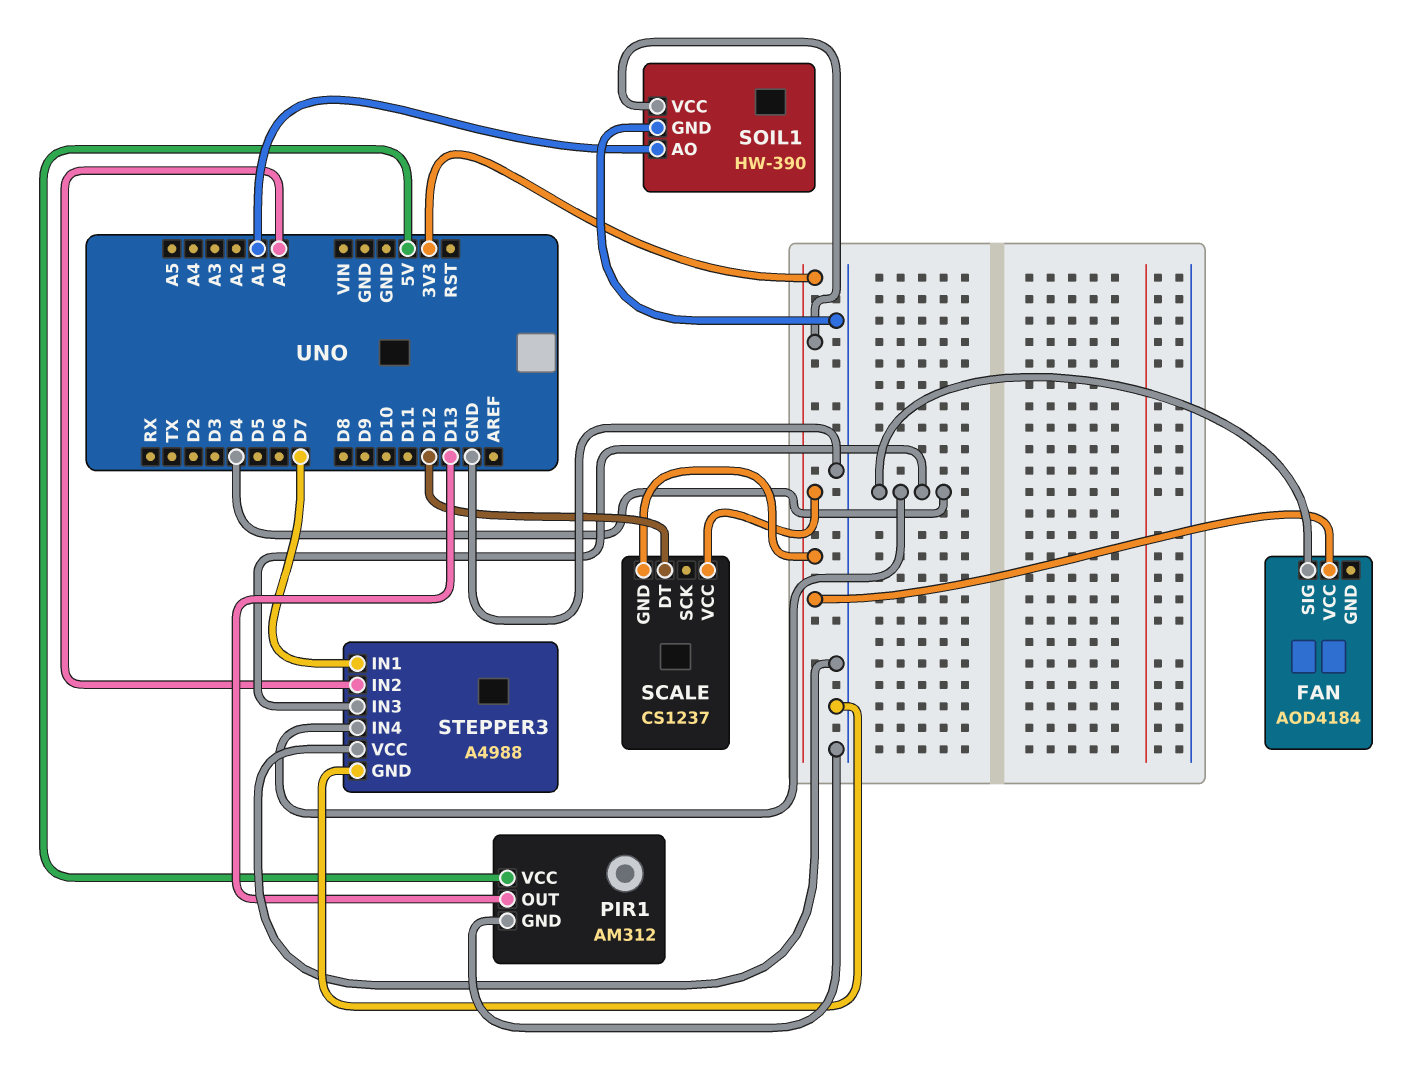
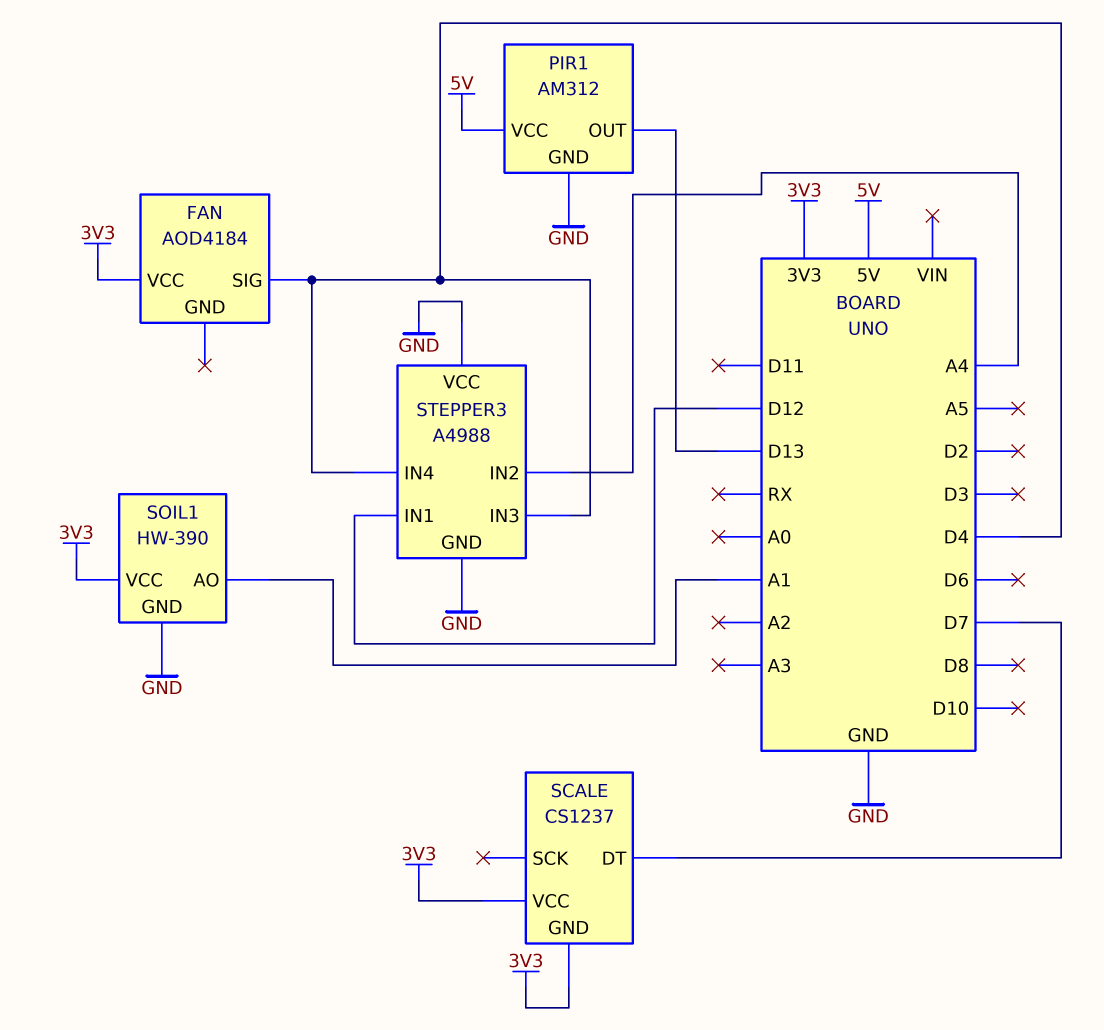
SCALE pin DT: D12 -> D7
STEPPER3 pin IN1: D7 -> D12
STEPPER3 pin IN2: A0 -> A4

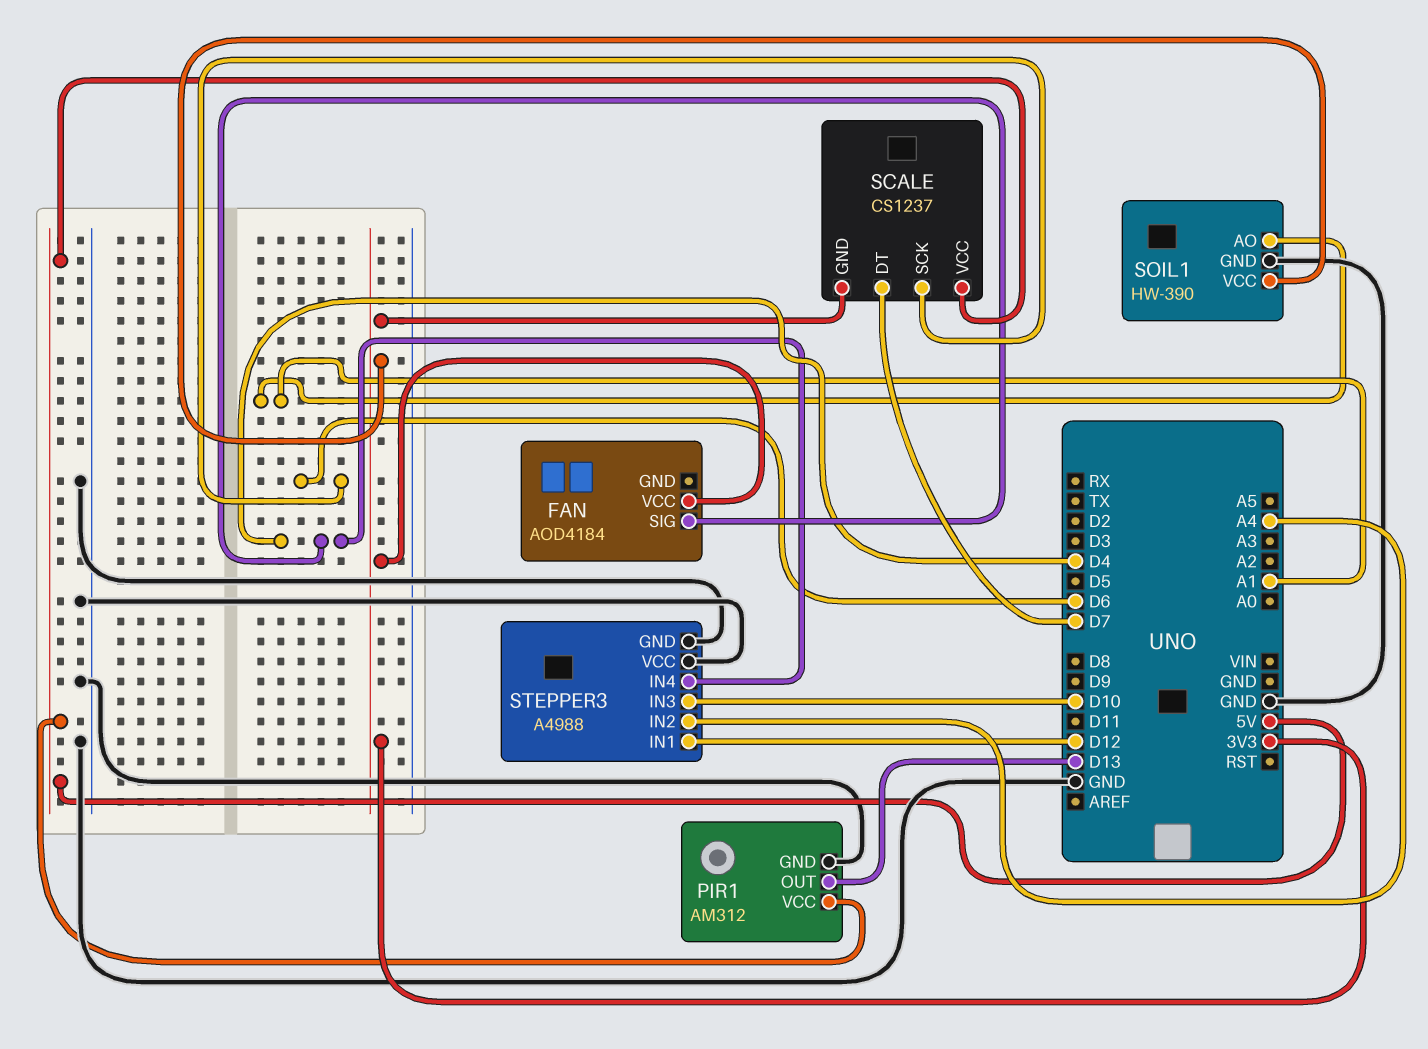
SCALE pin SCK: none -> D6
SCALE pin VCC: 3V3 -> 5V
STEPPER3 pin IN3: D4 -> D10

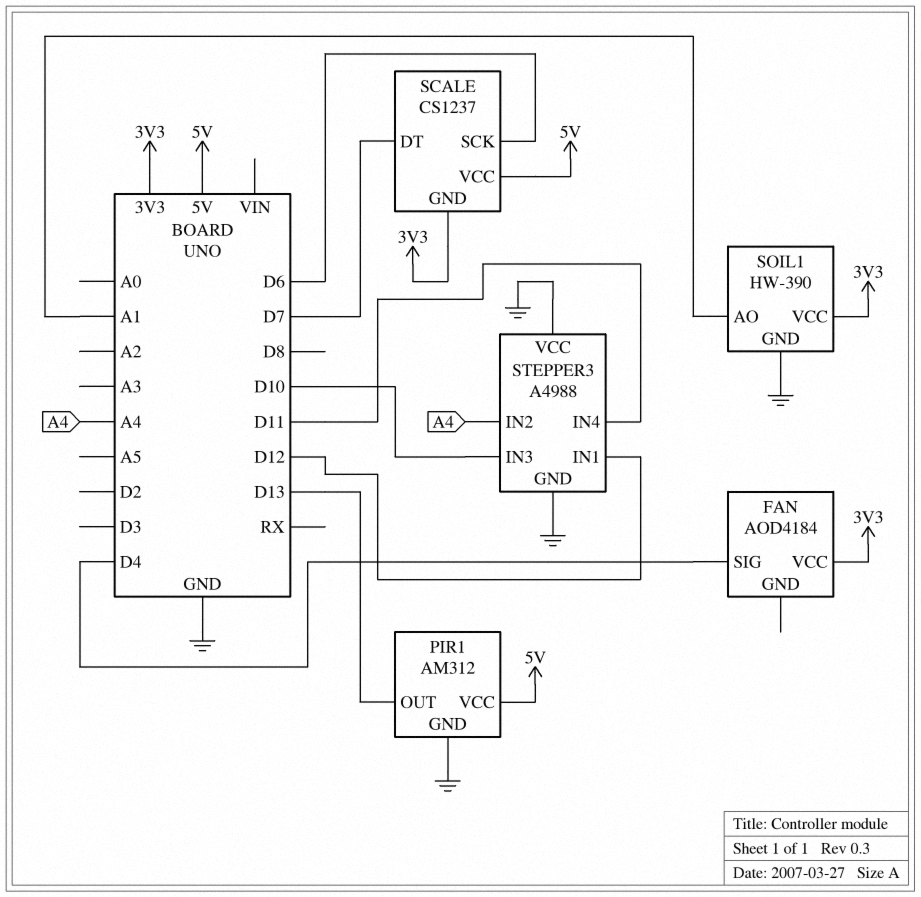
STEPPER3 pin IN4: D4 -> D11

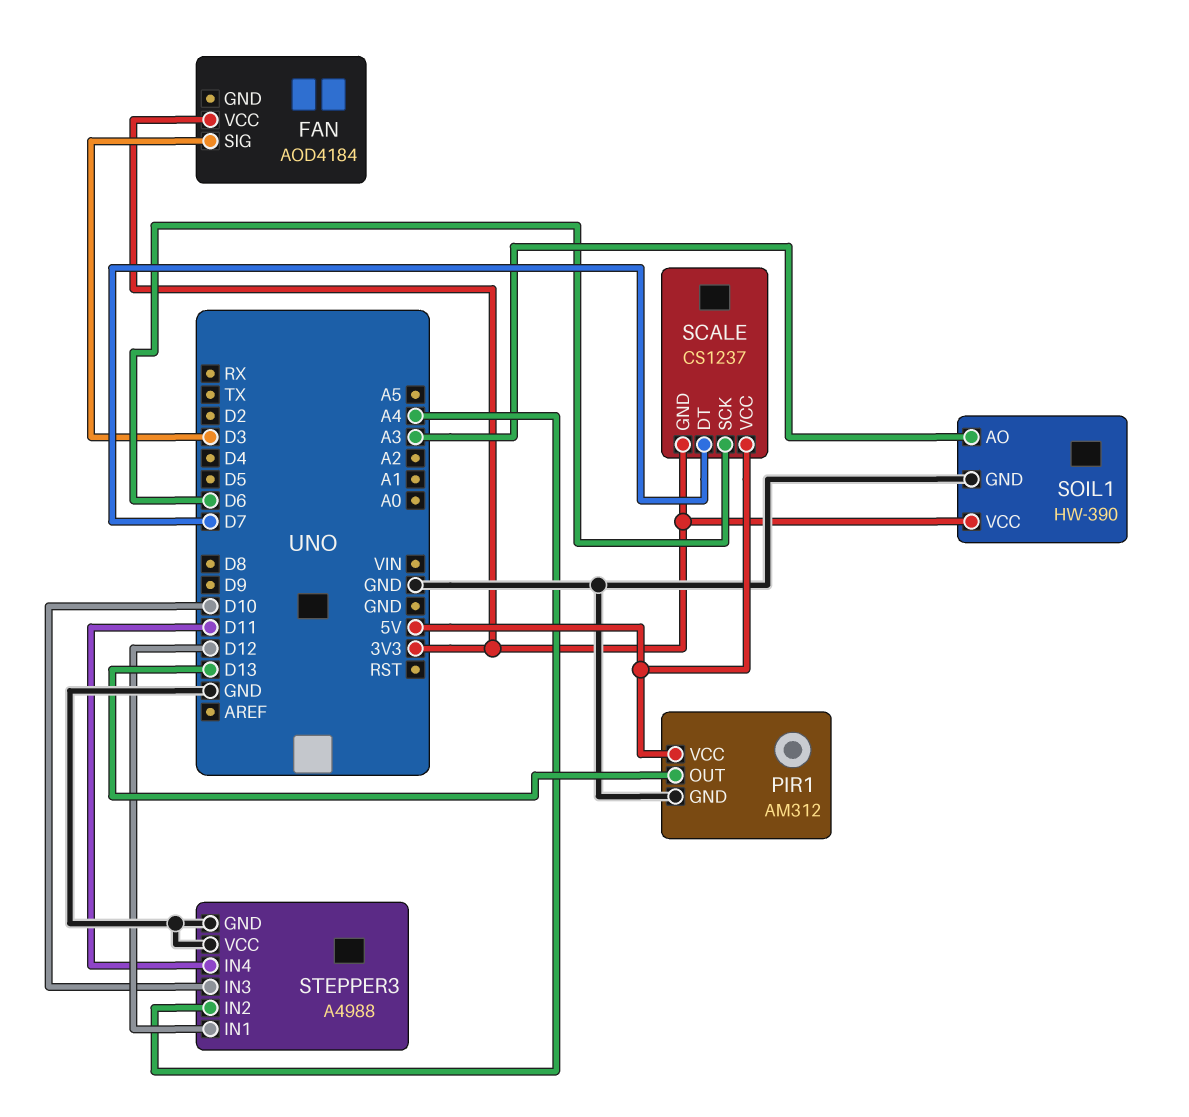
FAN pin SIG: D4 -> D3
SOIL1 pin AO: A1 -> A3

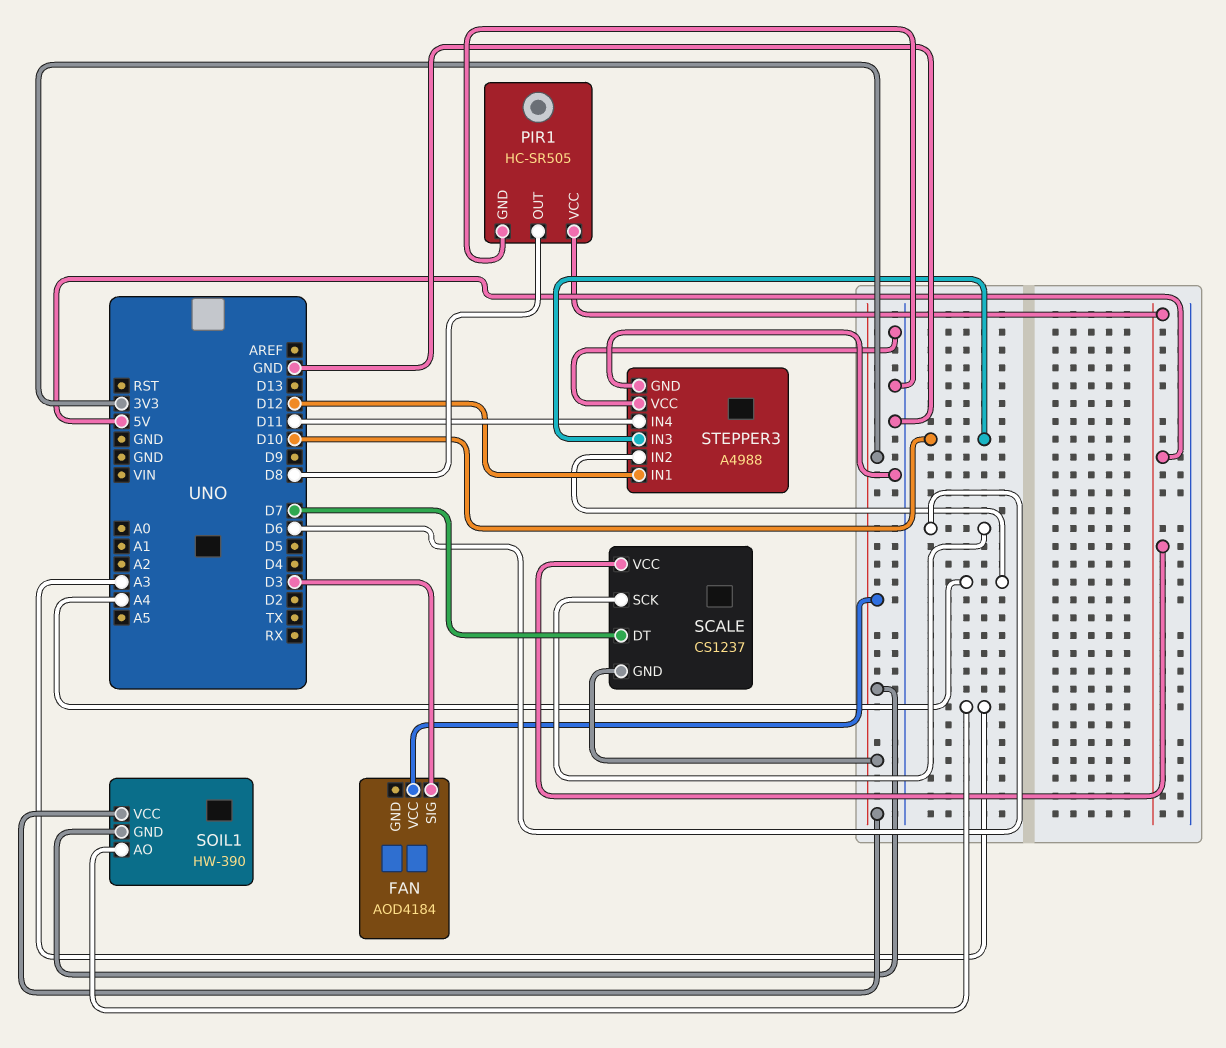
PIR1: AM312 -> HC-SR505
PIR1 pin OUT: D13 -> D8
SOIL1 pin GND: GND -> 3V3

